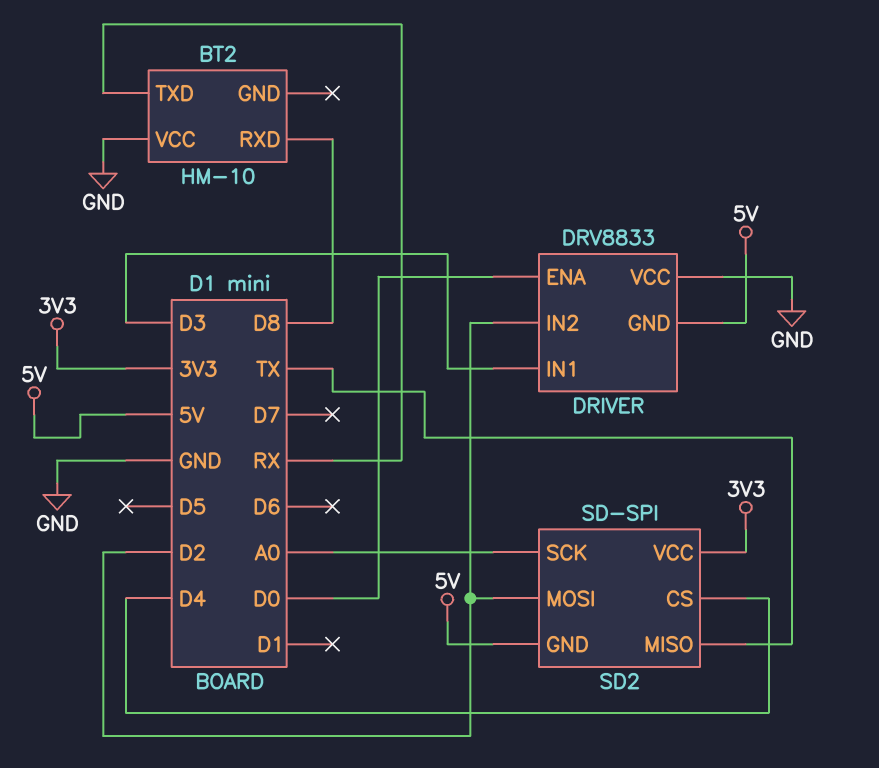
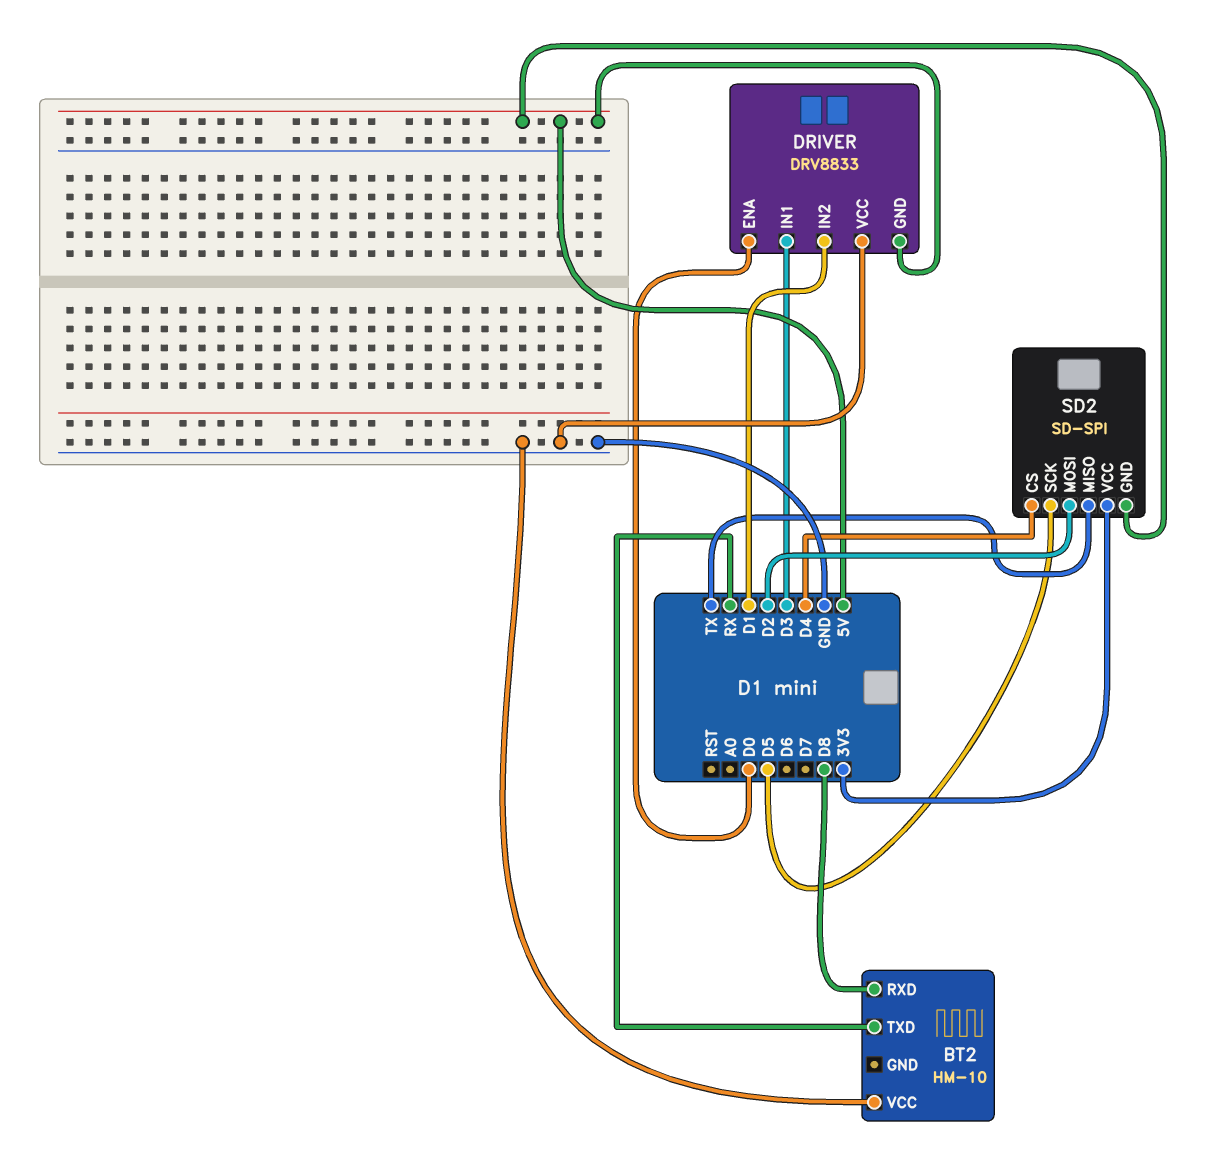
DRIVER pin IN2: D2 -> D1
SD2 pin SCK: A0 -> D5

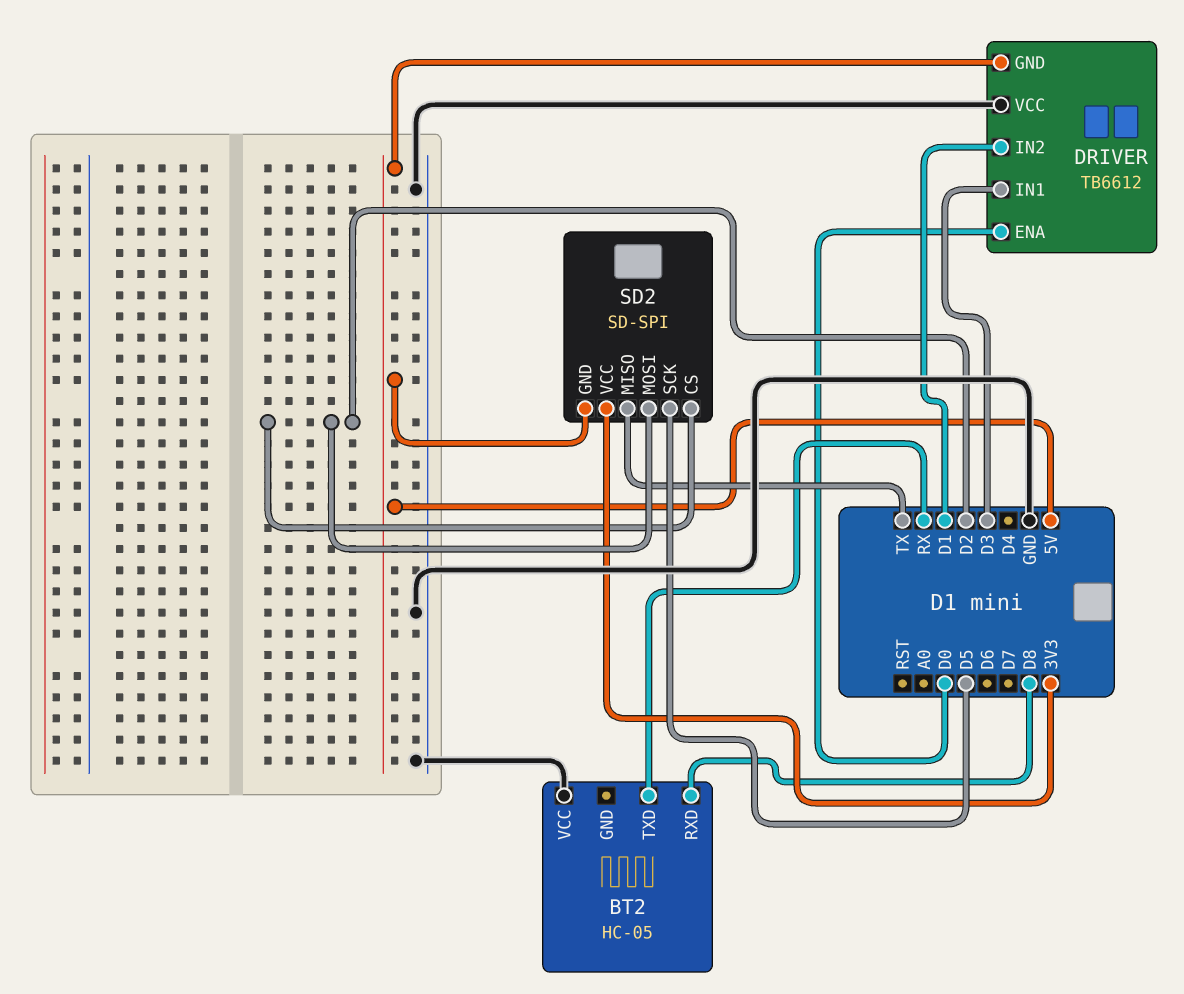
BT2: HM-10 -> HC-05
DRIVER: DRV8833 -> TB6612
SD2 pin CS: D4 -> D2

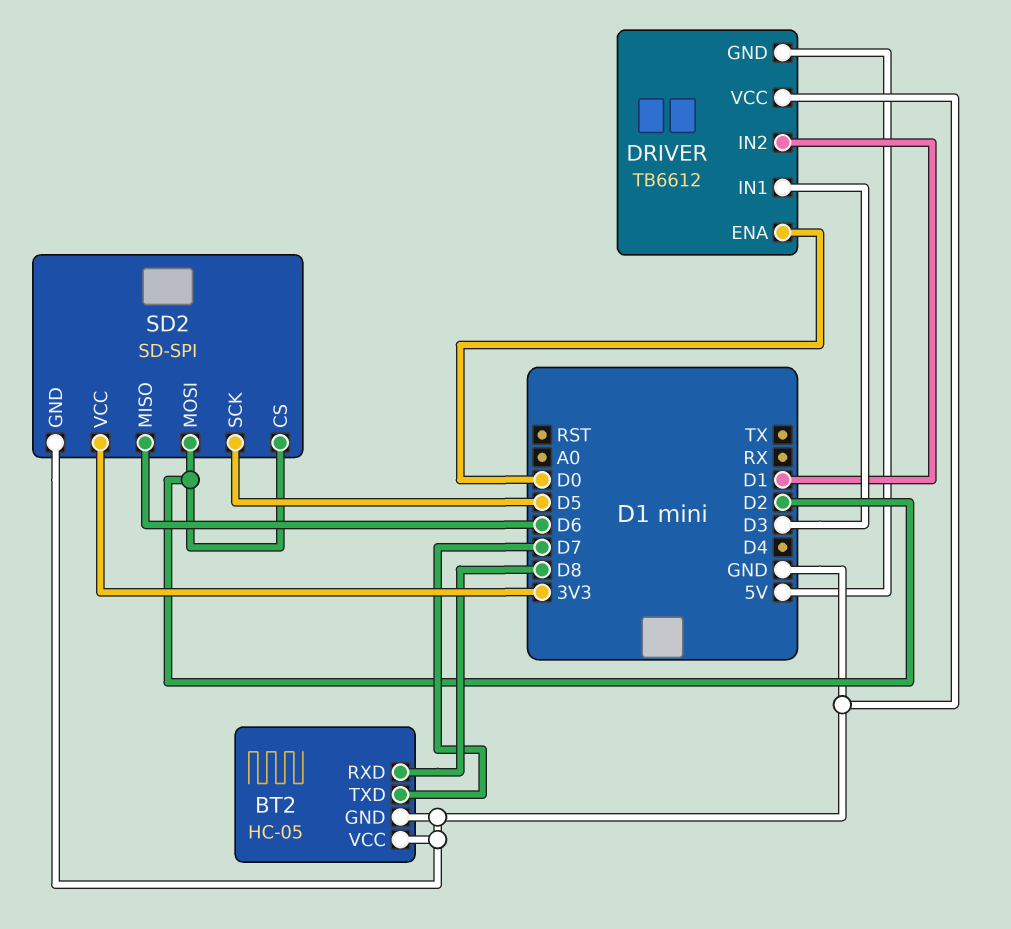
BT2 pin GND: none -> GND
BT2 pin TXD: RX -> D7
SD2 pin GND: 5V -> GND
SD2 pin MISO: TX -> D6

